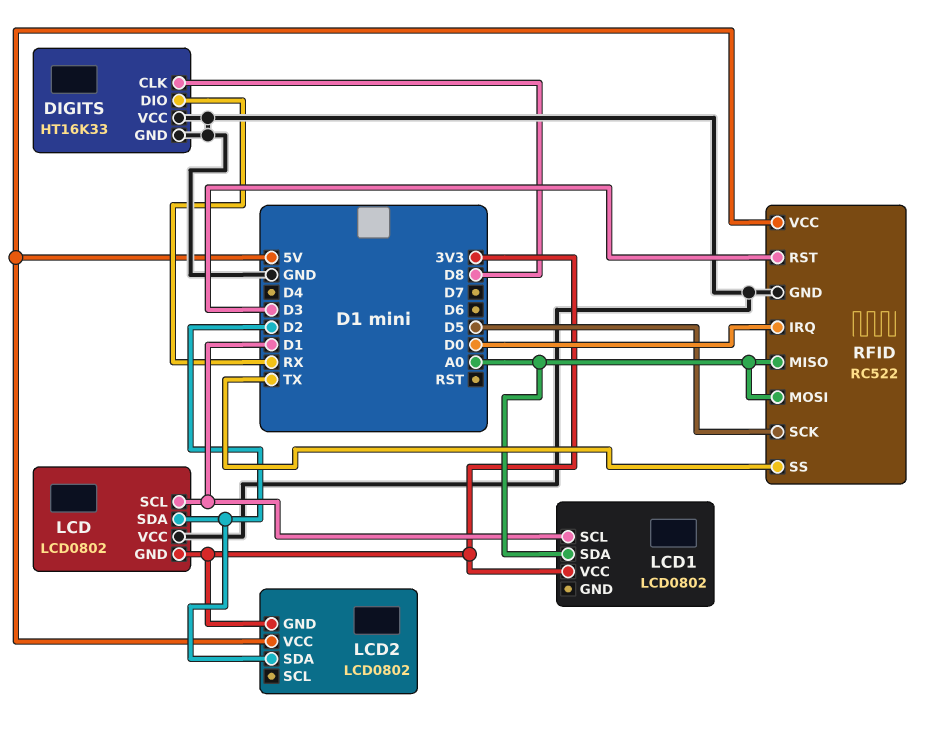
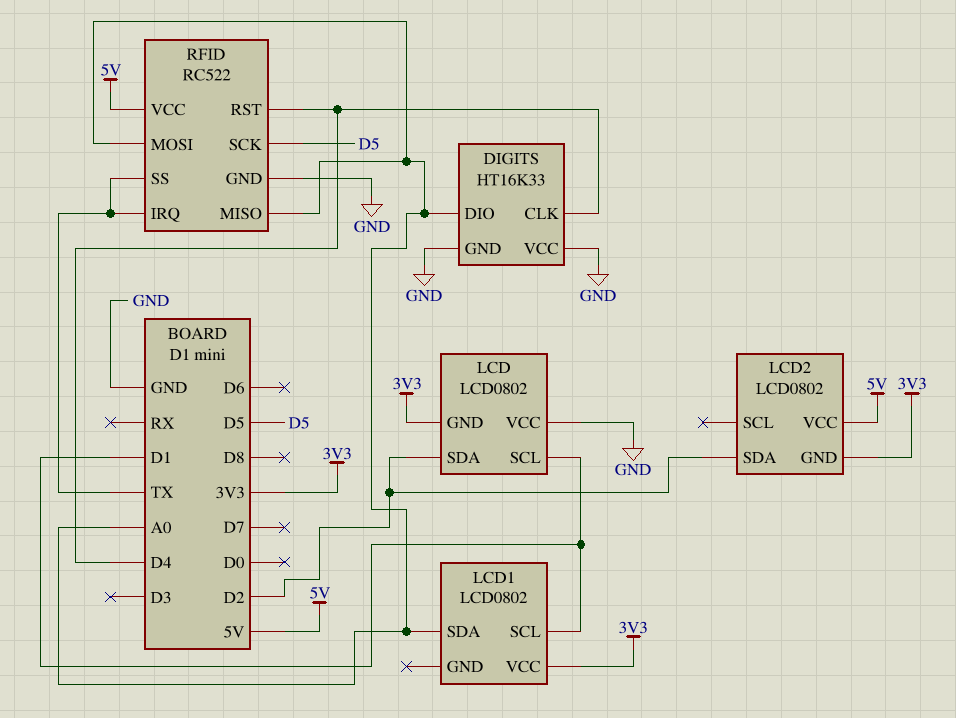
DIGITS pin CLK: D8 -> D4
DIGITS pin DIO: RX -> A0
RFID pin IRQ: D0 -> TX
RFID pin RST: D3 -> D4

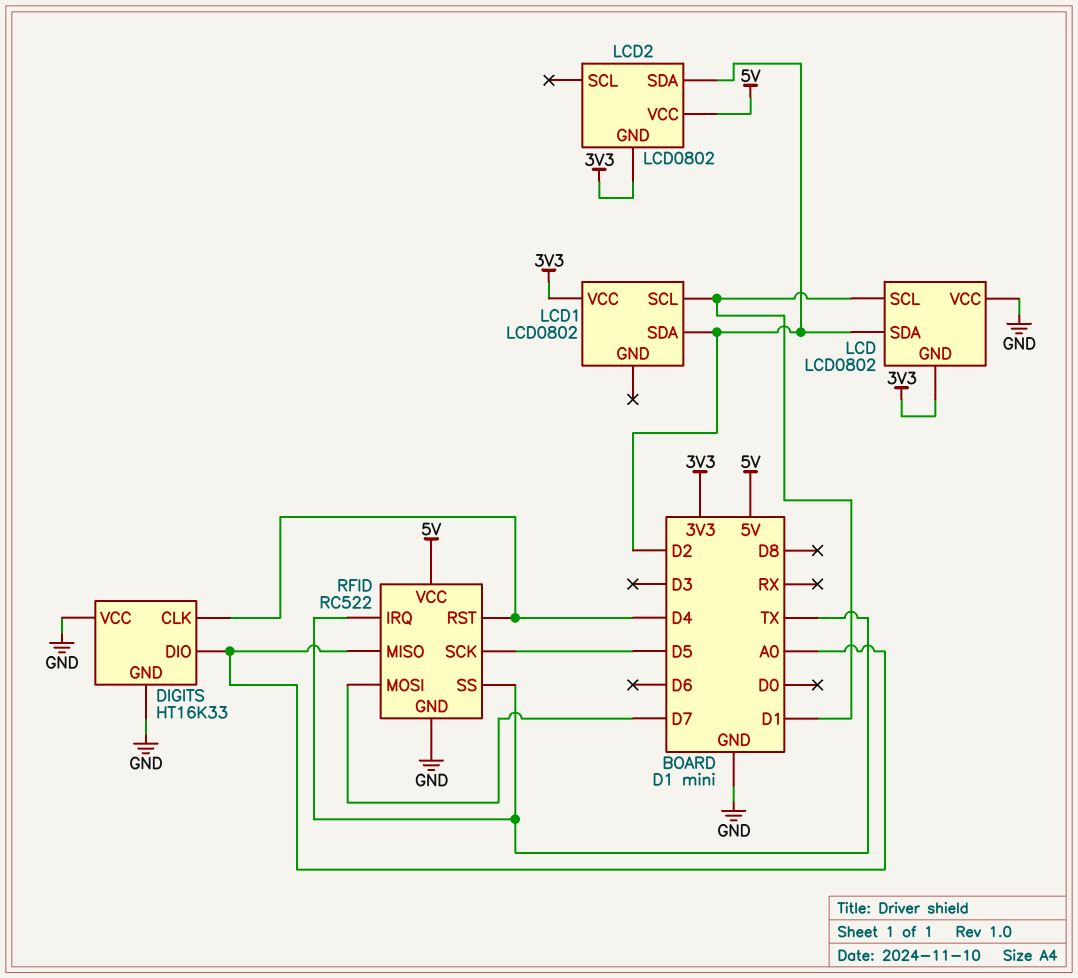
LCD1 pin SDA: A0 -> D2
RFID pin MOSI: A0 -> D7

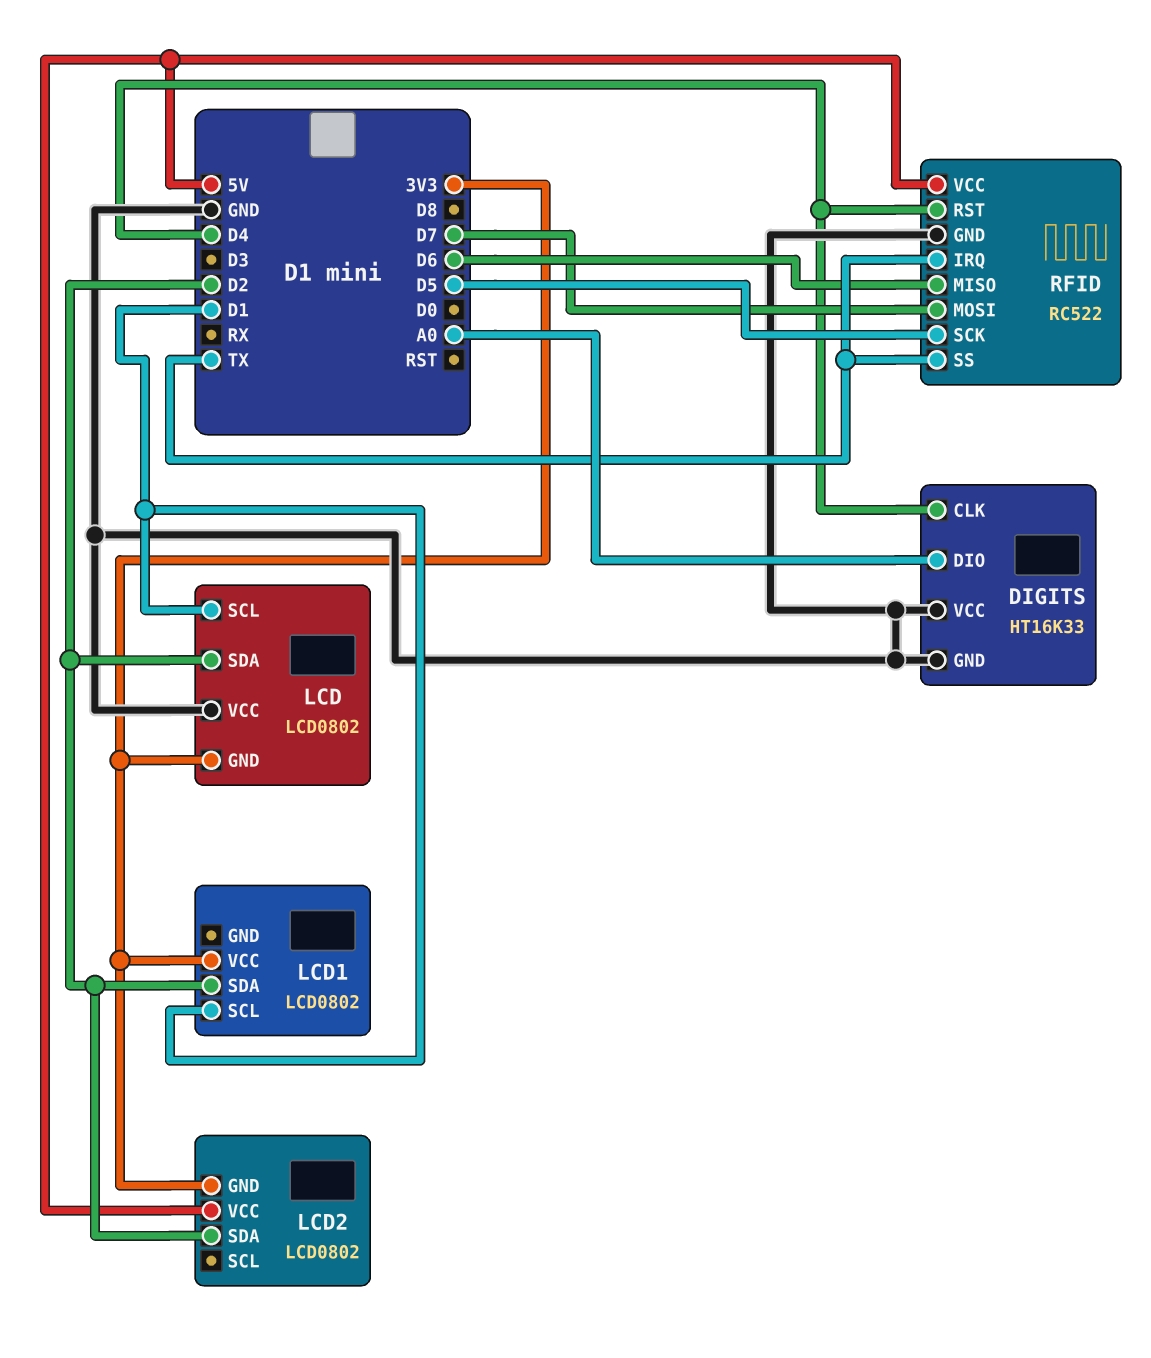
RFID pin MISO: A0 -> D6

